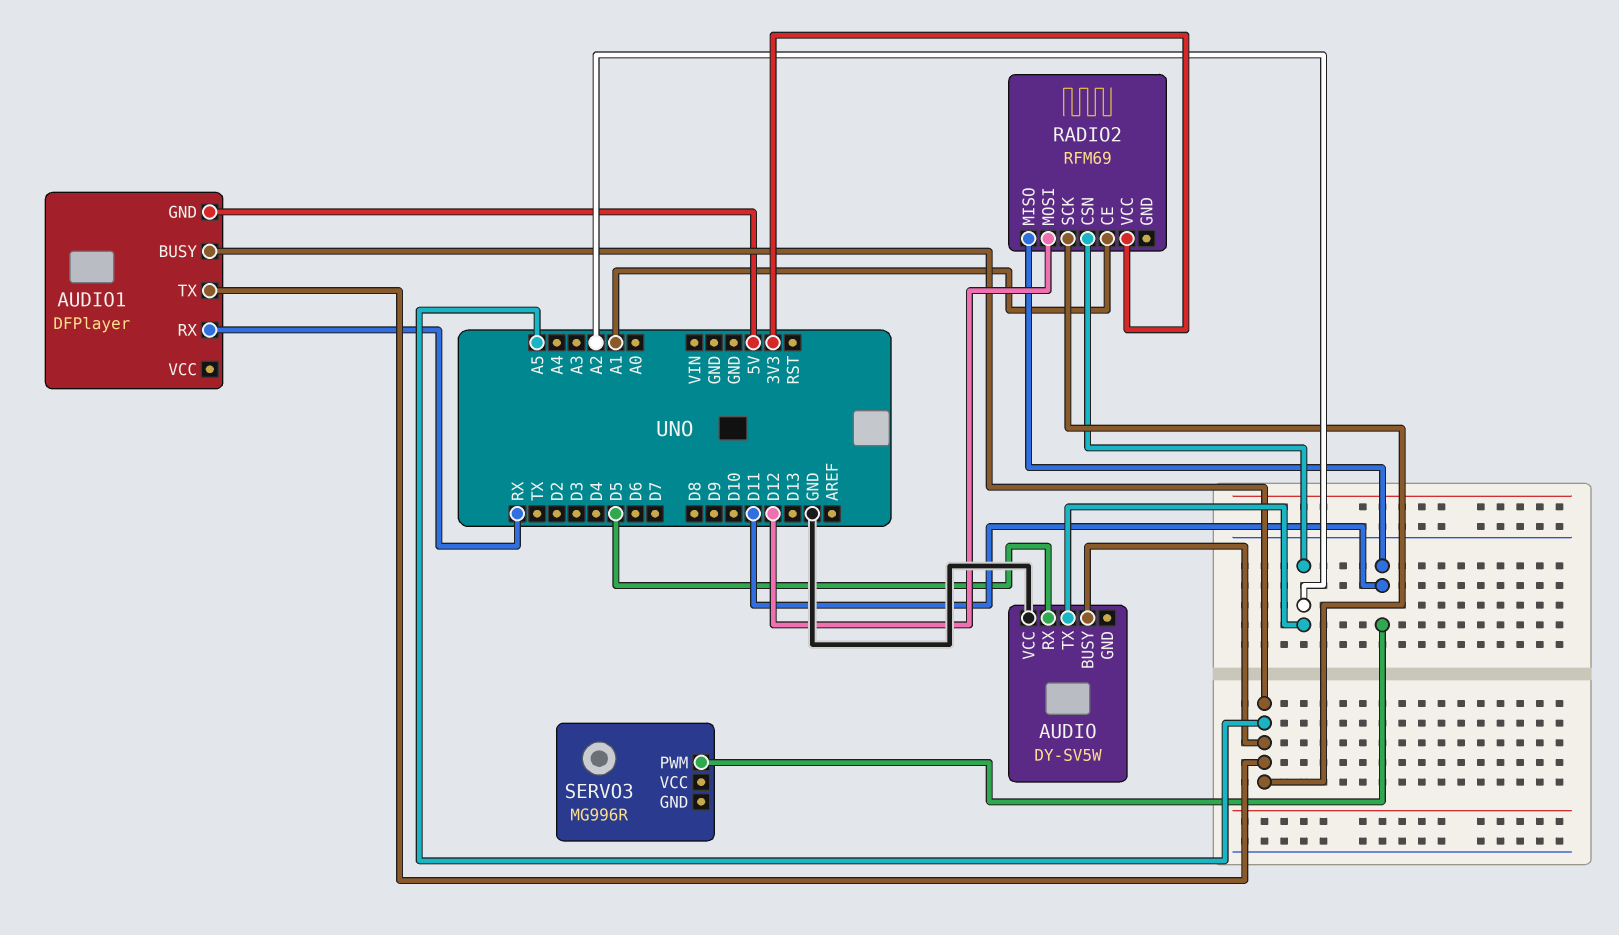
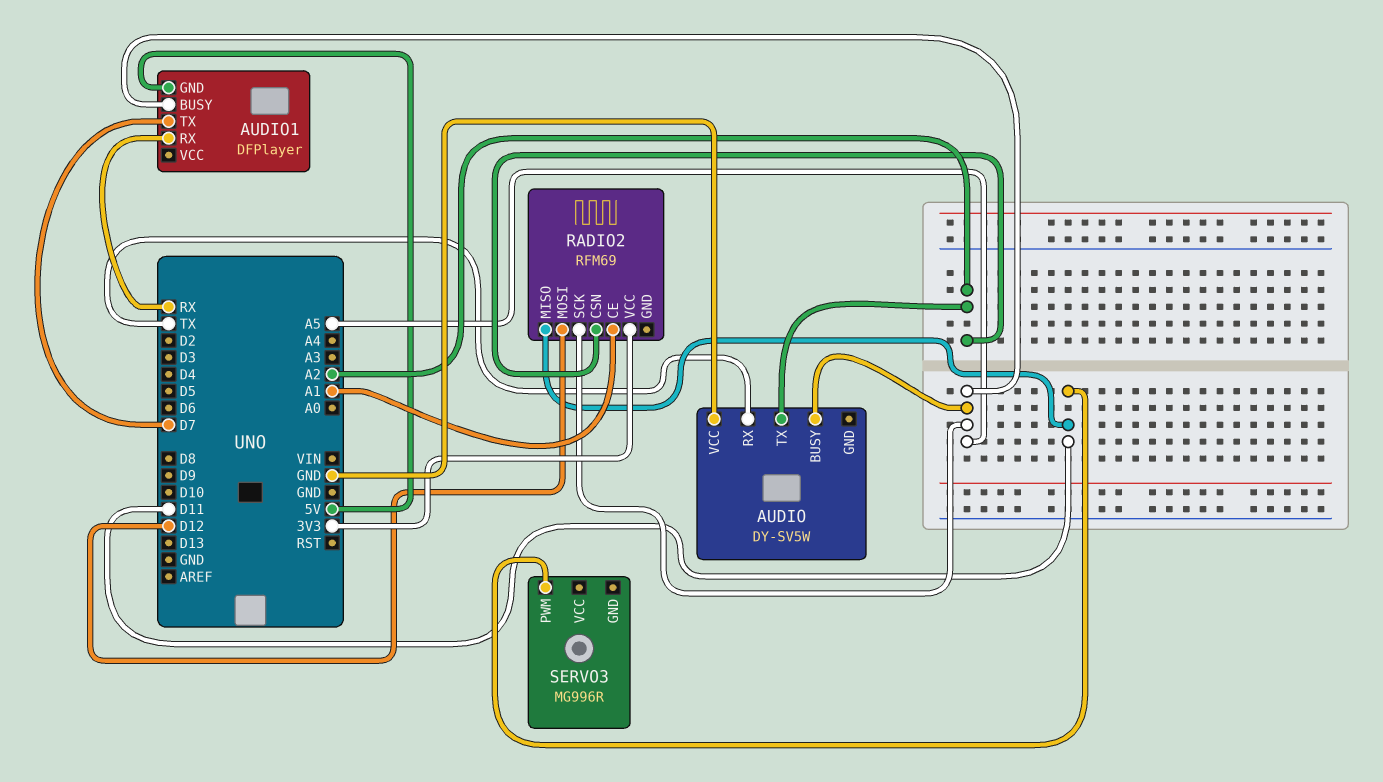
AUDIO pin RX: D5 -> TX
AUDIO1 pin TX: A5 -> D7

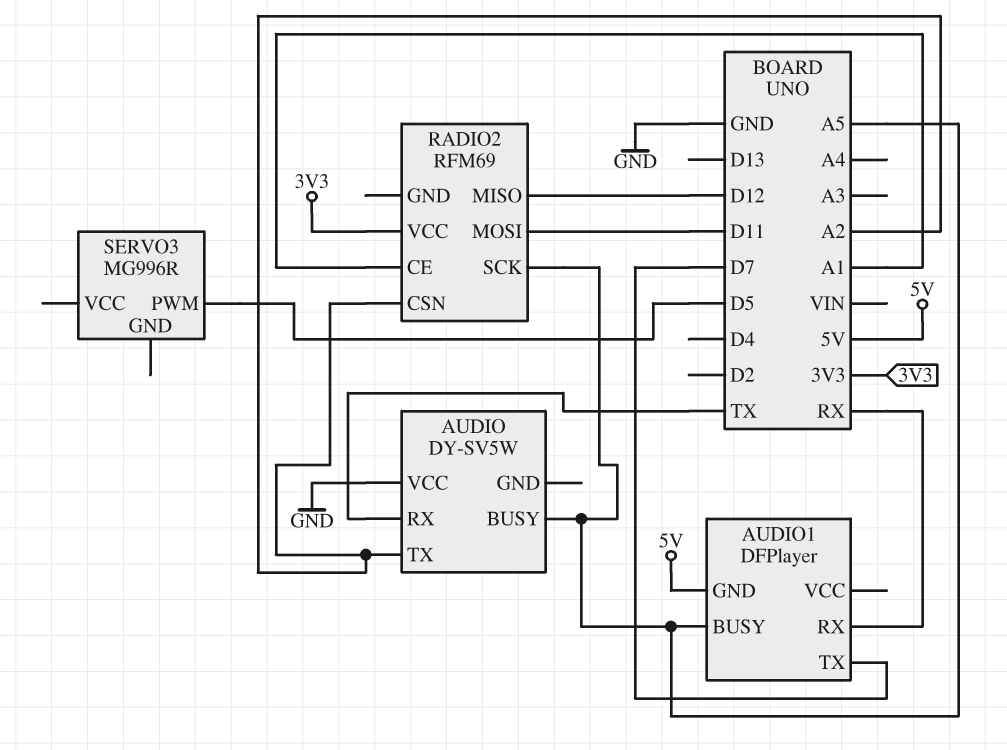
RADIO2 pin MISO: D11 -> D12
RADIO2 pin MOSI: D12 -> D11
SERVO3 pin PWM: D11 -> D5

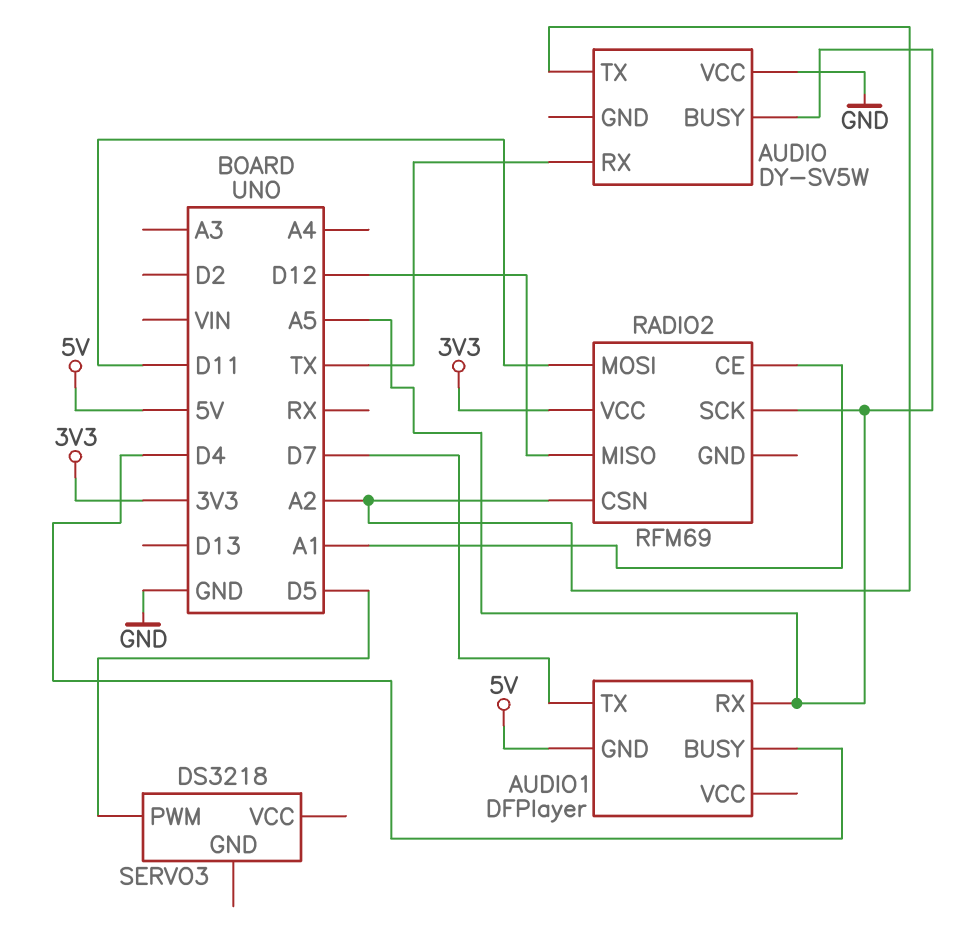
AUDIO1 pin BUSY: A5 -> D4
AUDIO1 pin RX: RX -> A5
SERVO3: MG996R -> DS3218

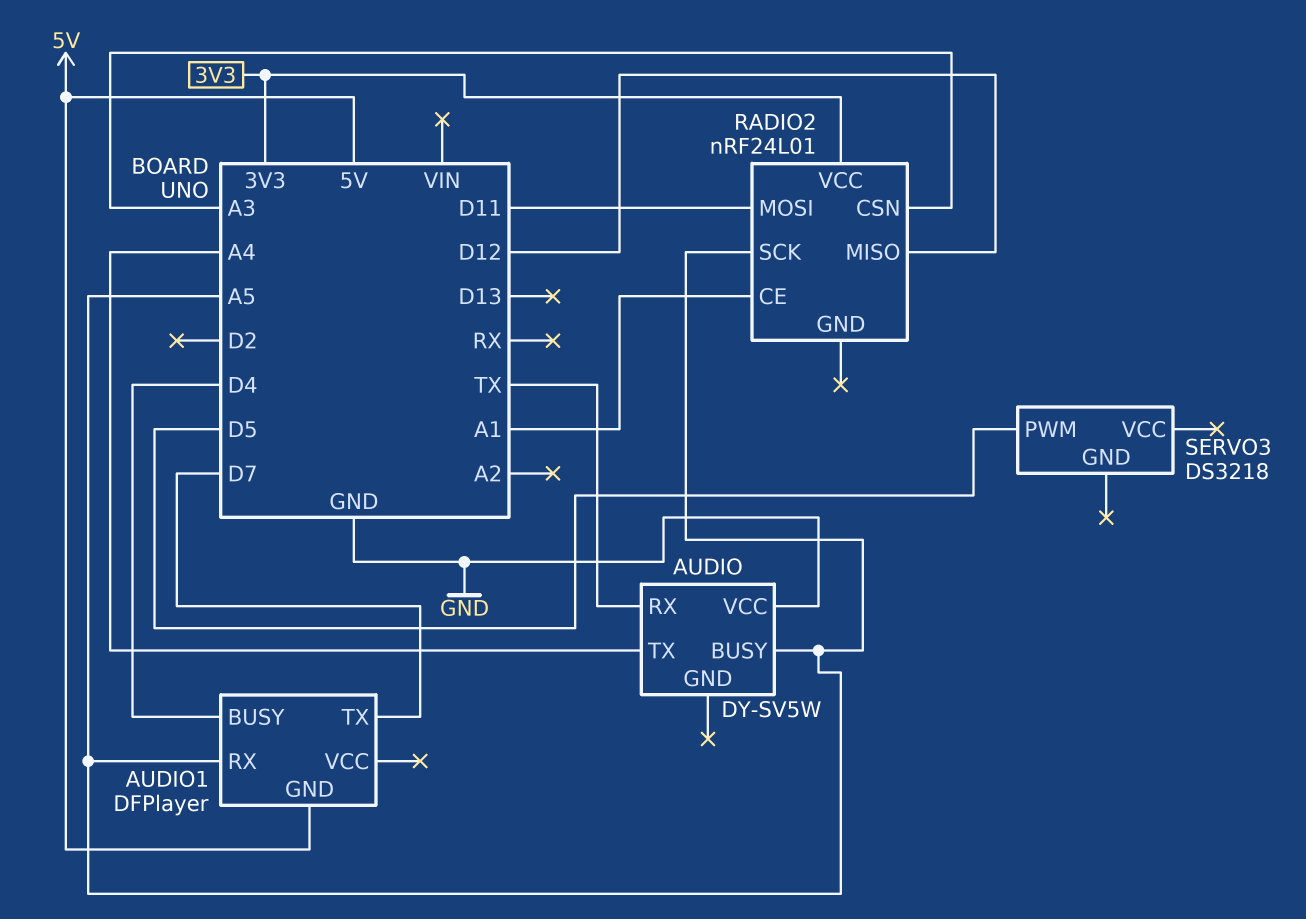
AUDIO pin TX: A2 -> A4
RADIO2: RFM69 -> nRF24L01
RADIO2 pin CSN: A2 -> A3

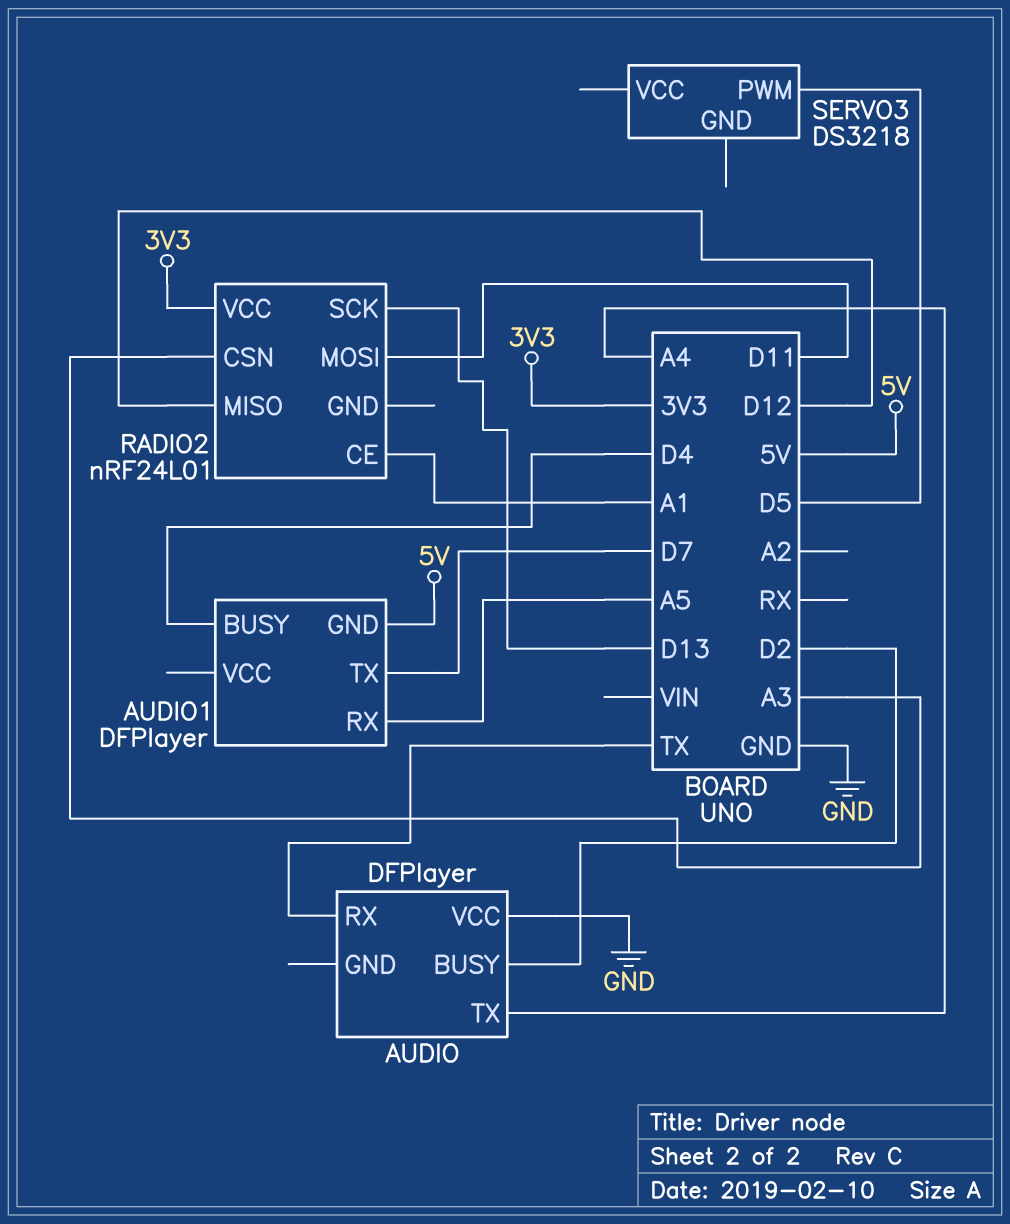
AUDIO: DY-SV5W -> DFPlayer
AUDIO pin BUSY: A5 -> D2
RADIO2 pin SCK: A5 -> D13

